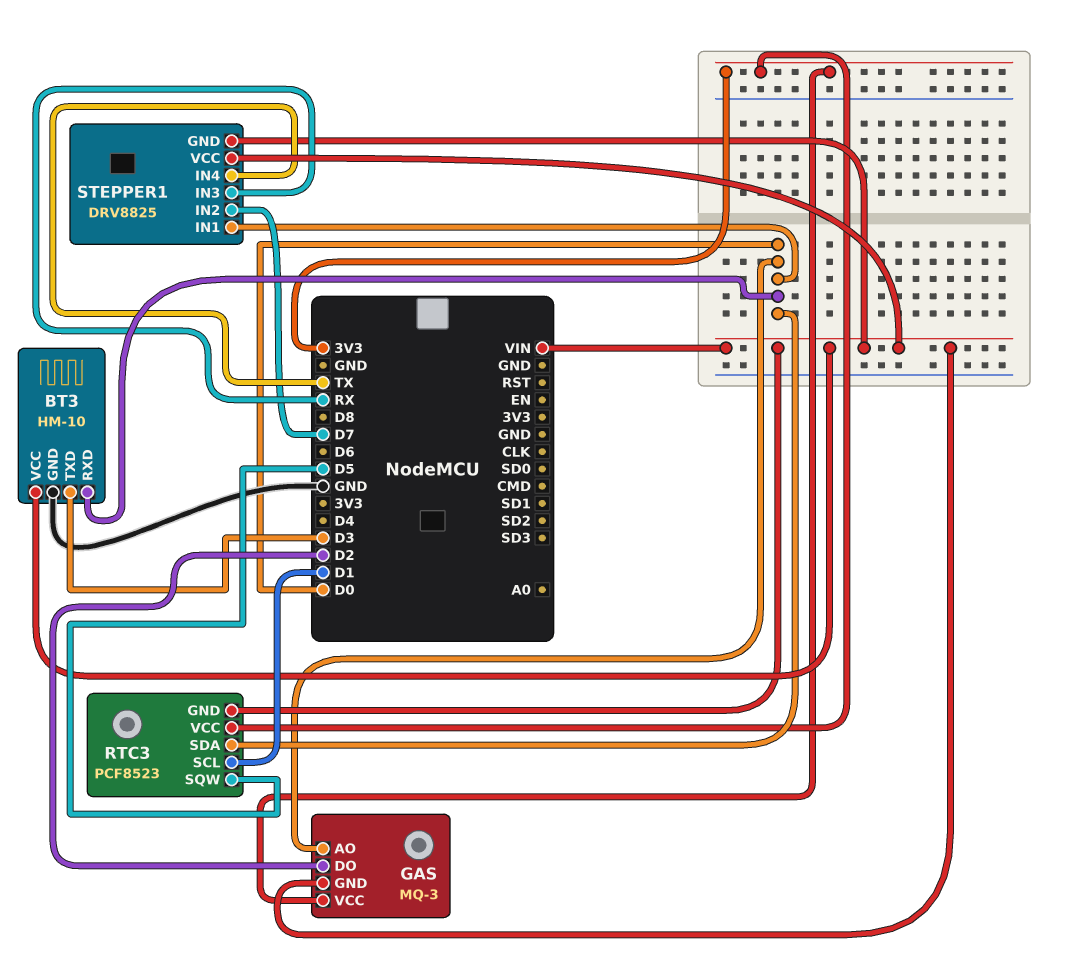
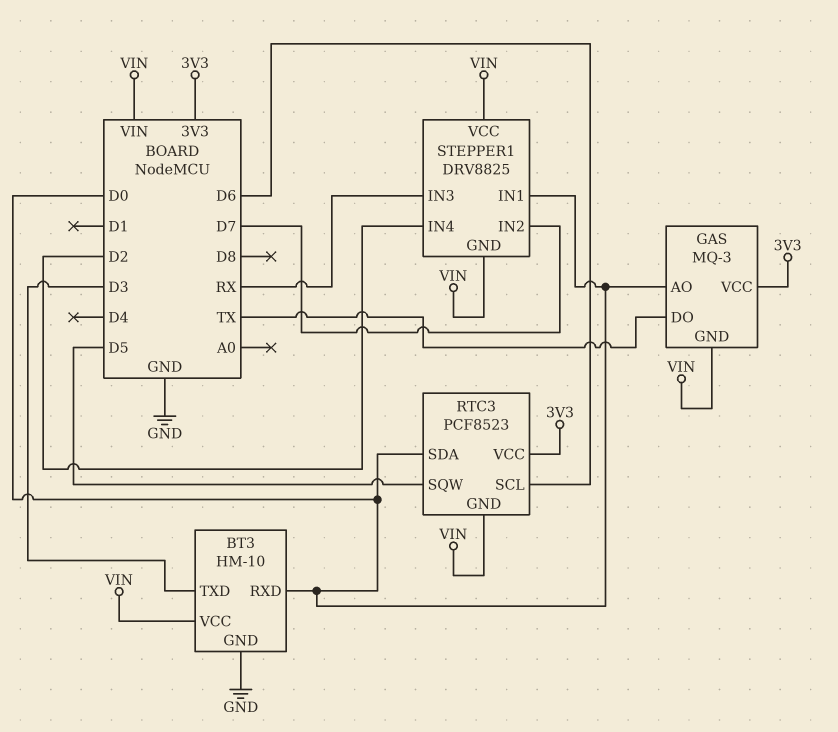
GAS pin DO: D2 -> TX
RTC3 pin SCL: D1 -> D6
STEPPER1 pin IN4: TX -> D2

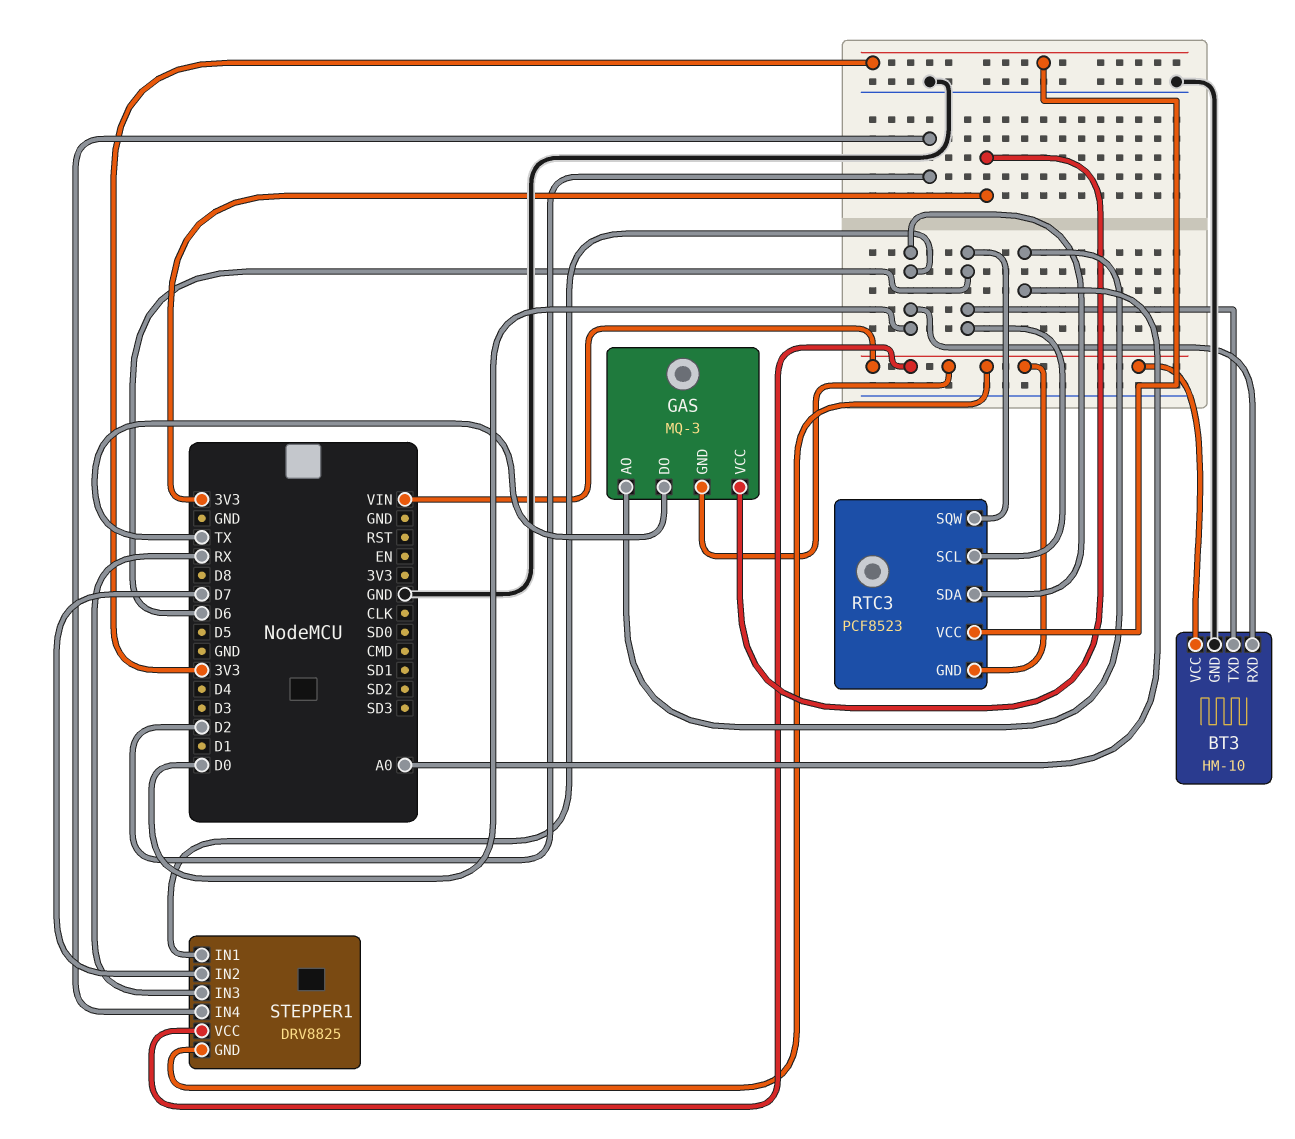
BT3 pin TXD: D3 -> D6
GAS pin AO: D0 -> A0
RTC3 pin SQW: D5 -> D6

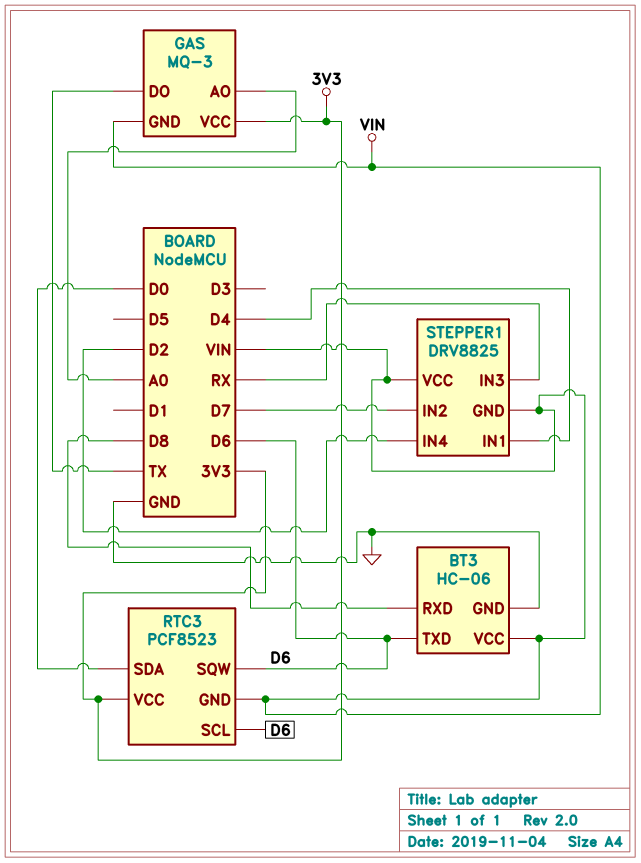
BT3: HM-10 -> HC-06
BT3 pin RXD: D0 -> D8
STEPPER1 pin IN1: D0 -> D4

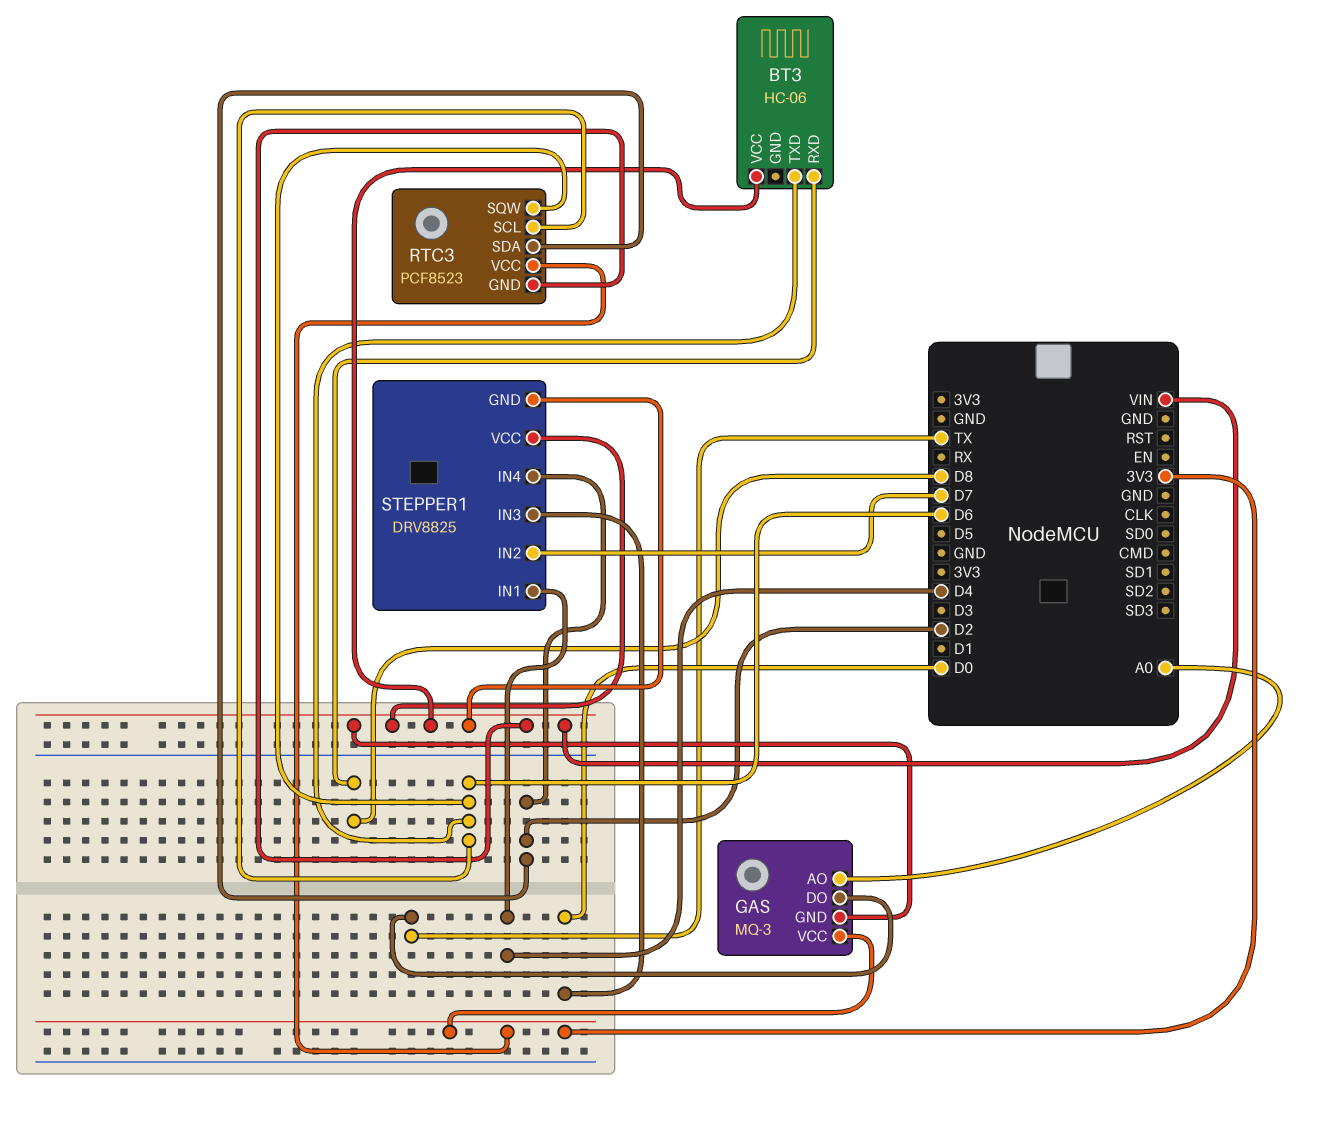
BT3 pin GND: GND -> none
RTC3 pin SDA: D0 -> D2
STEPPER1 pin IN3: RX -> D0

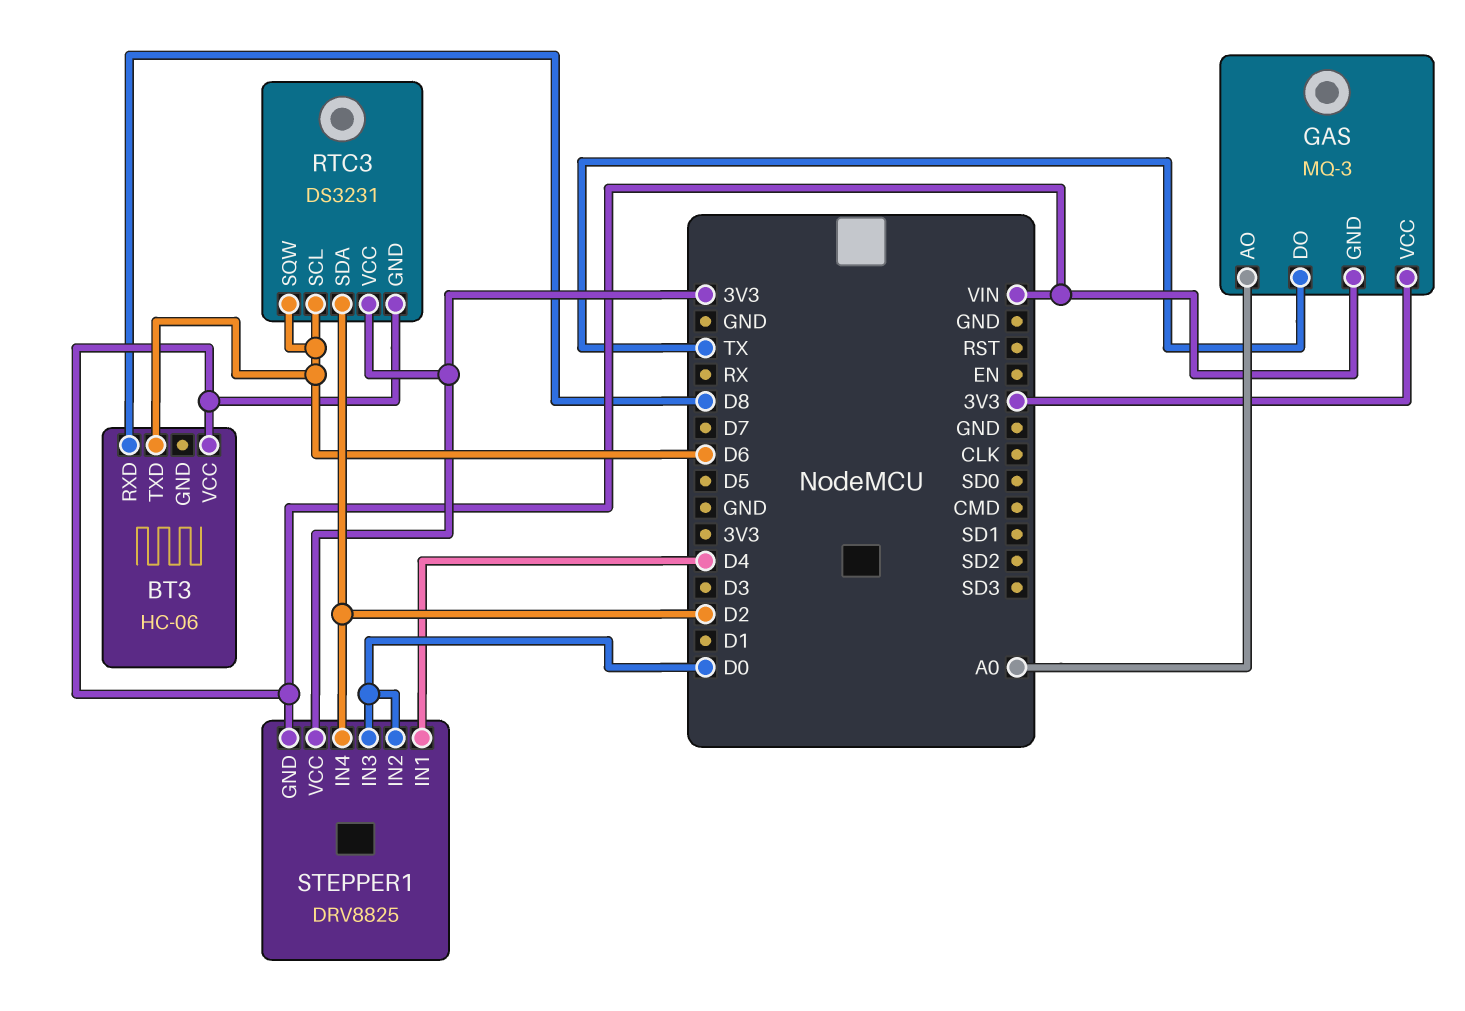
RTC3: PCF8523 -> DS3231
STEPPER1 pin IN2: D7 -> D0
STEPPER1 pin VCC: VIN -> 3V3

